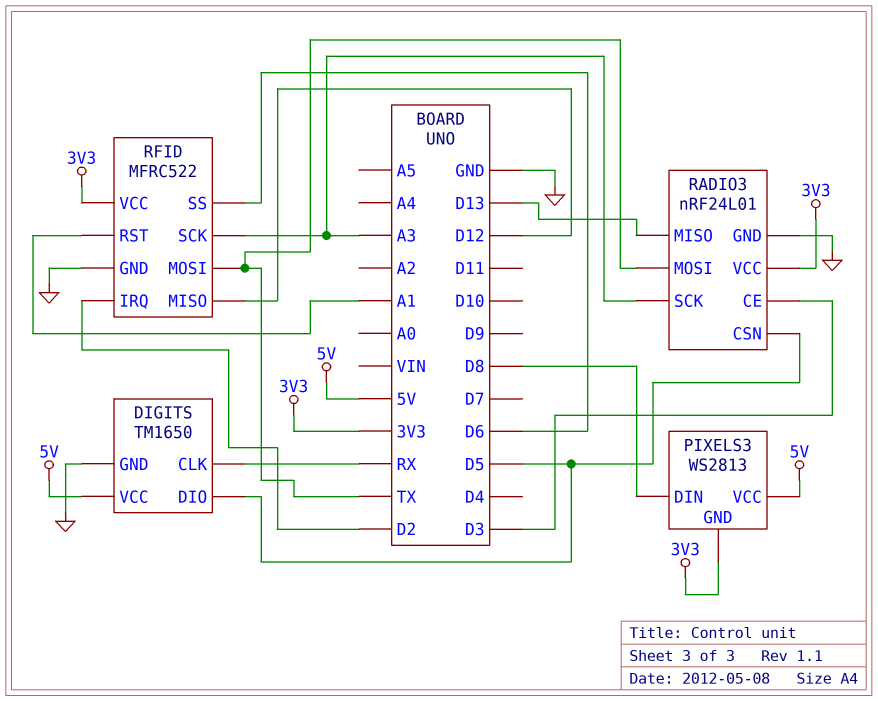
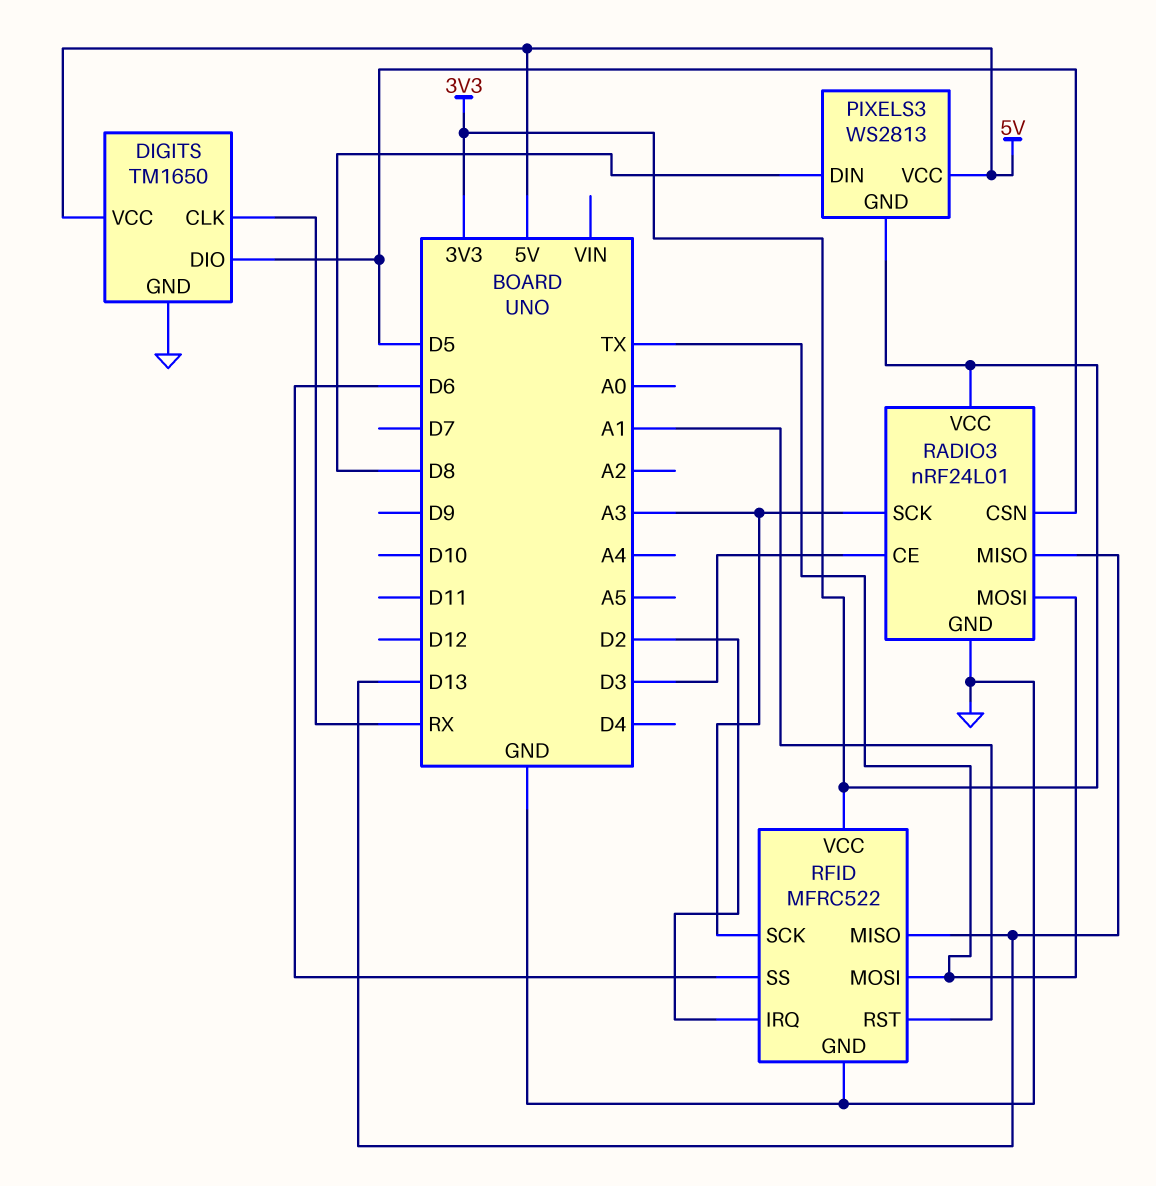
RFID pin MISO: D12 -> D13

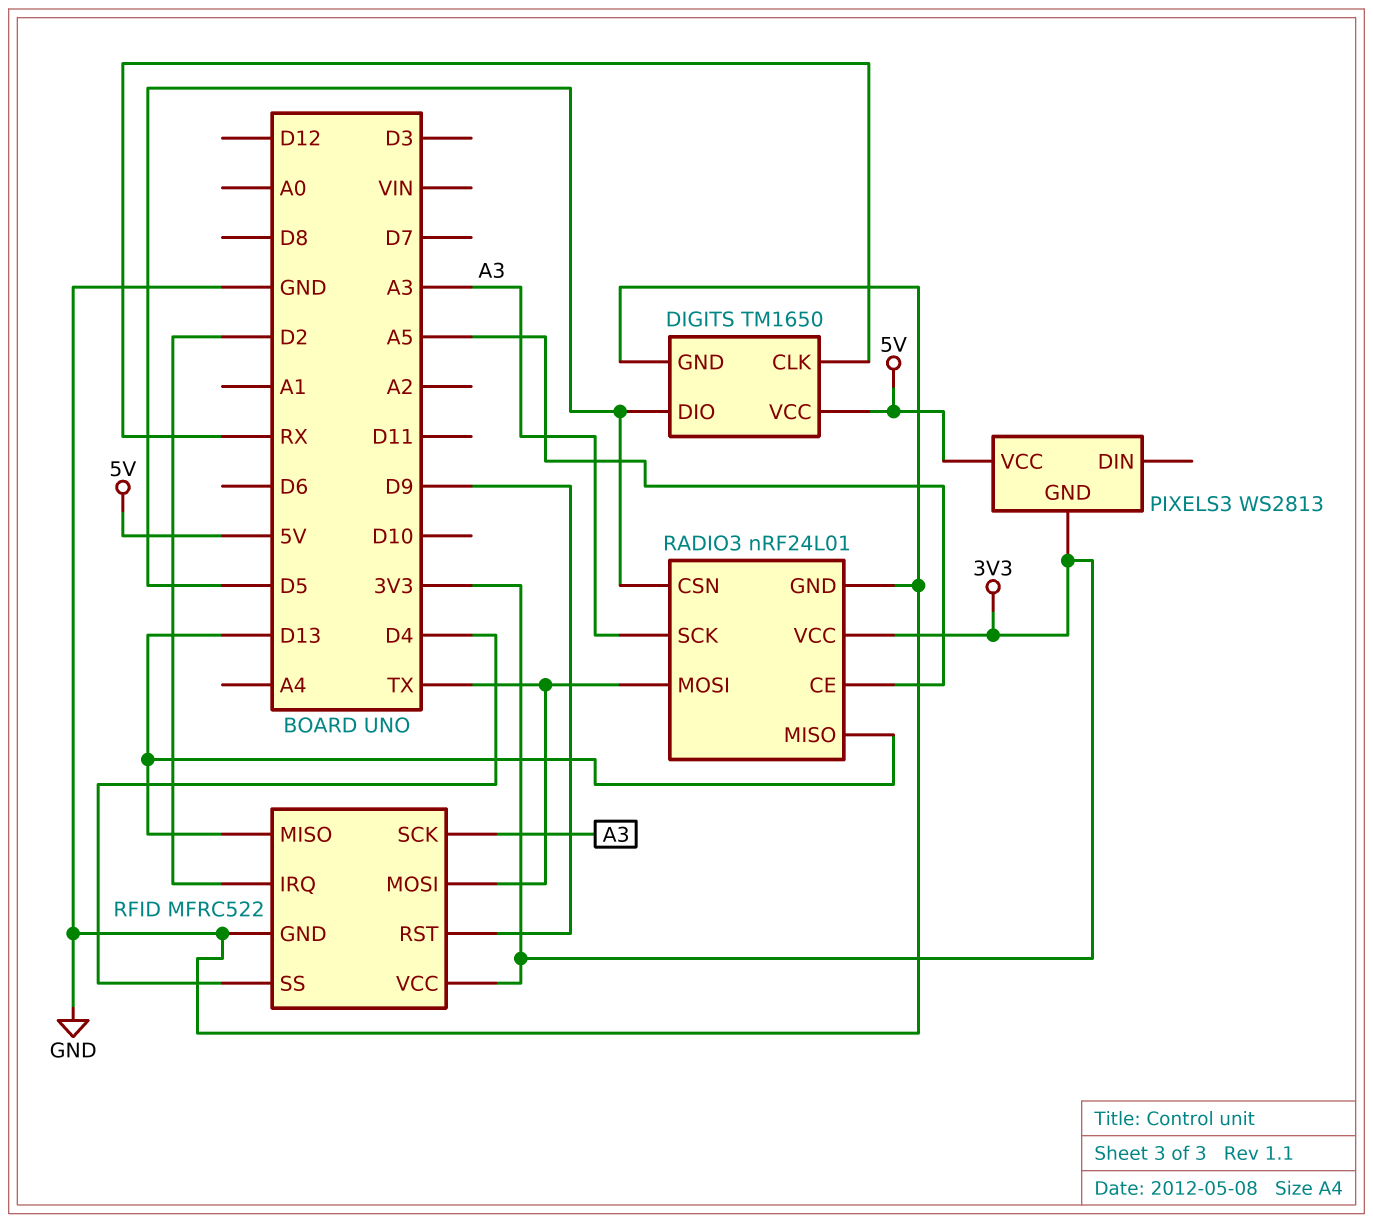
PIXELS3 pin DIN: D8 -> none
RADIO3 pin CE: D3 -> A5
RFID pin RST: A1 -> D9
RFID pin SS: D6 -> D4

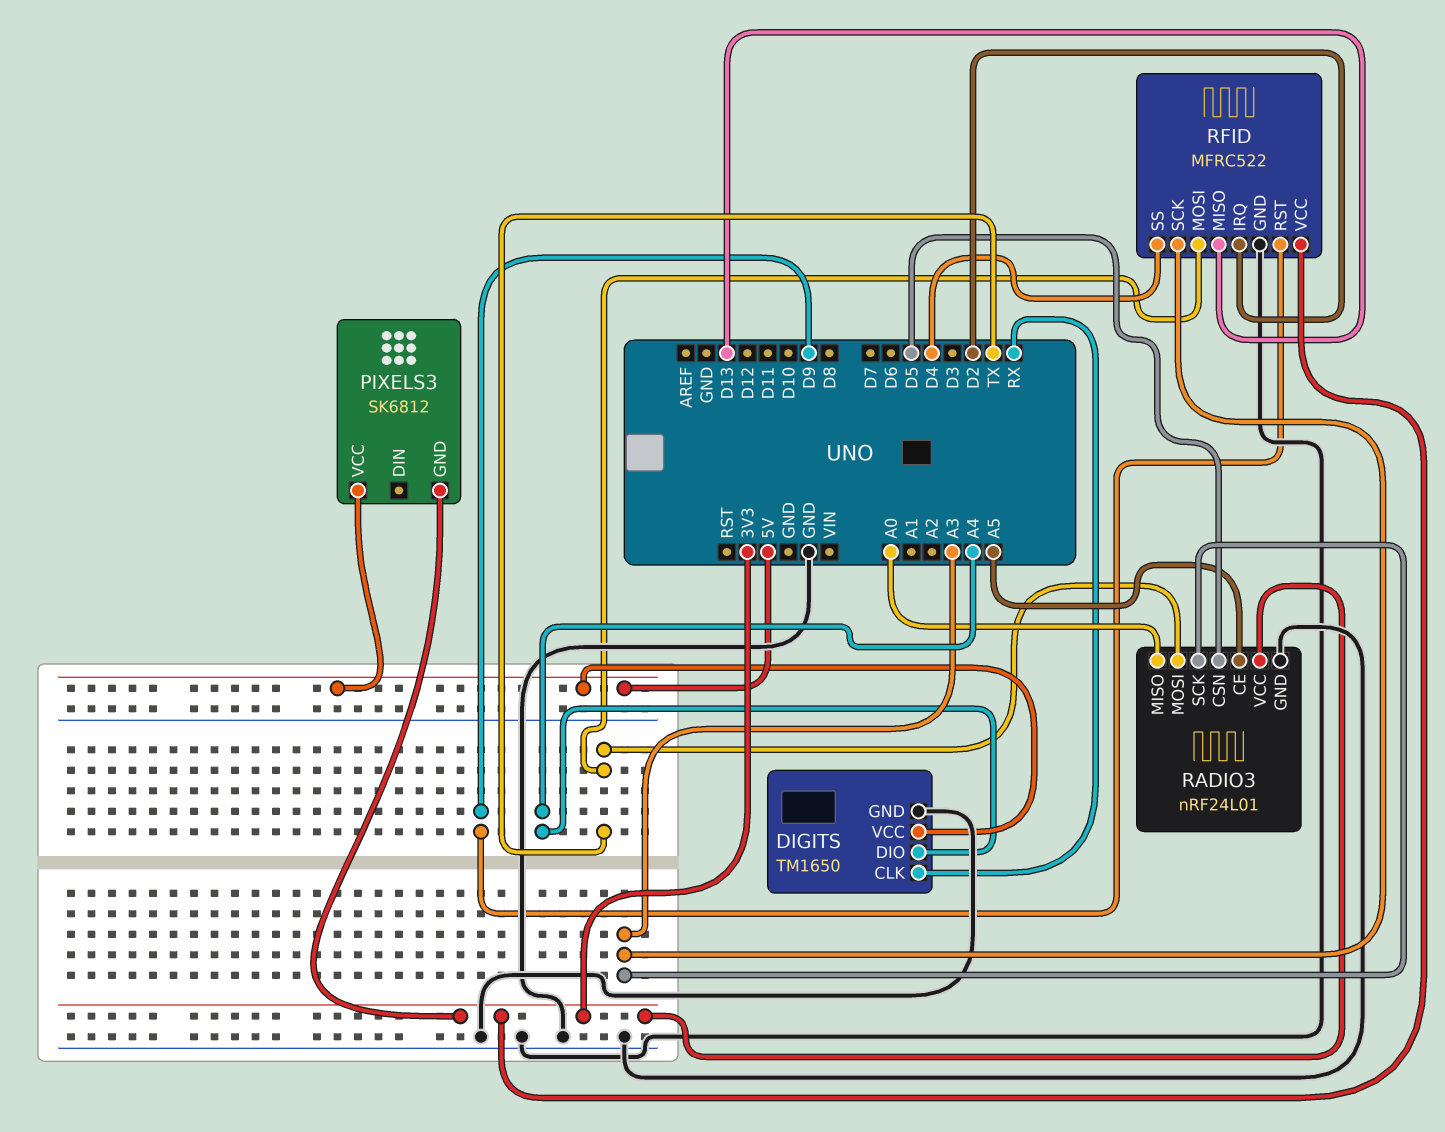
DIGITS pin DIO: D5 -> A4
PIXELS3: WS2813 -> SK6812
RADIO3 pin MISO: D13 -> A0

